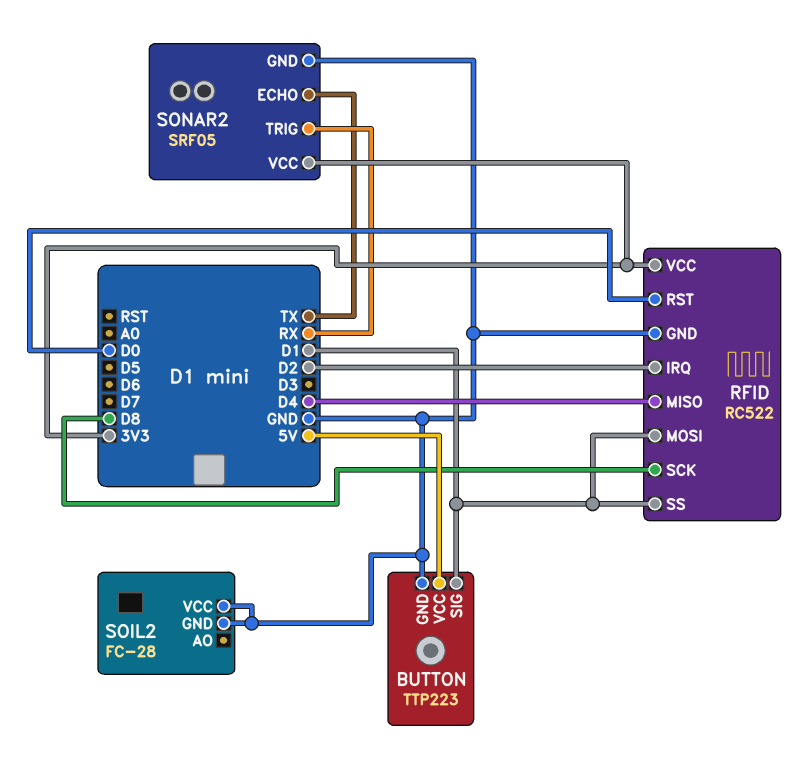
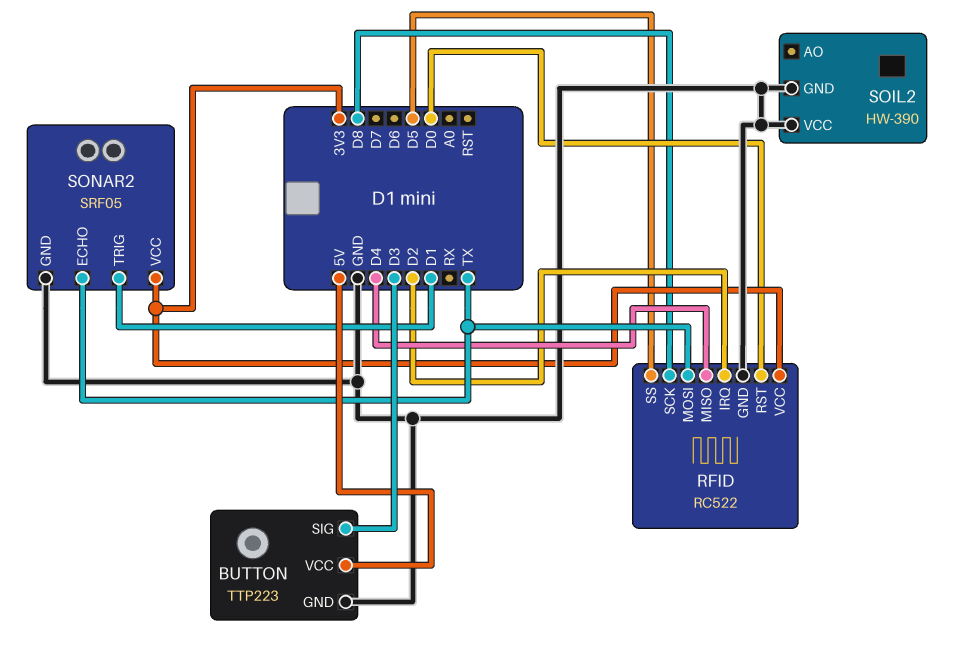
BUTTON pin SIG: D1 -> D3
RFID pin MOSI: D1 -> TX
RFID pin SS: D1 -> D5
SOIL2: FC-28 -> HW-390
SONAR2 pin TRIG: RX -> D1

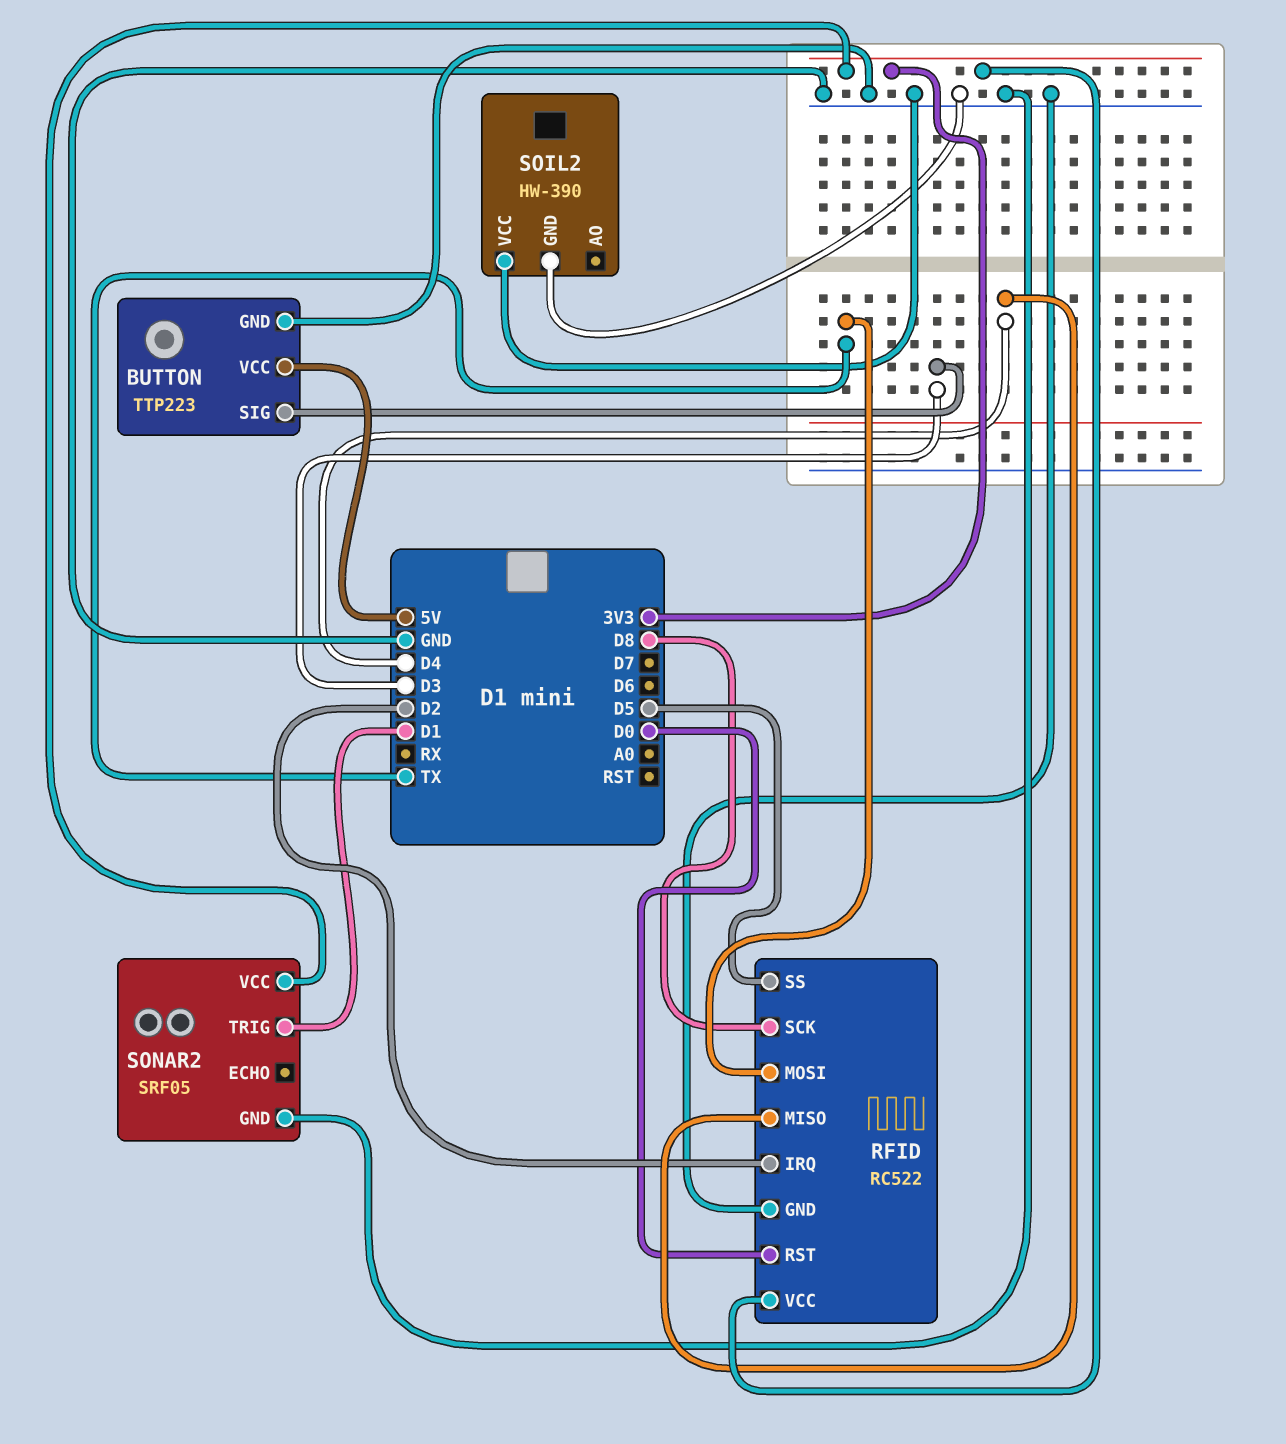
SONAR2 pin ECHO: TX -> none

